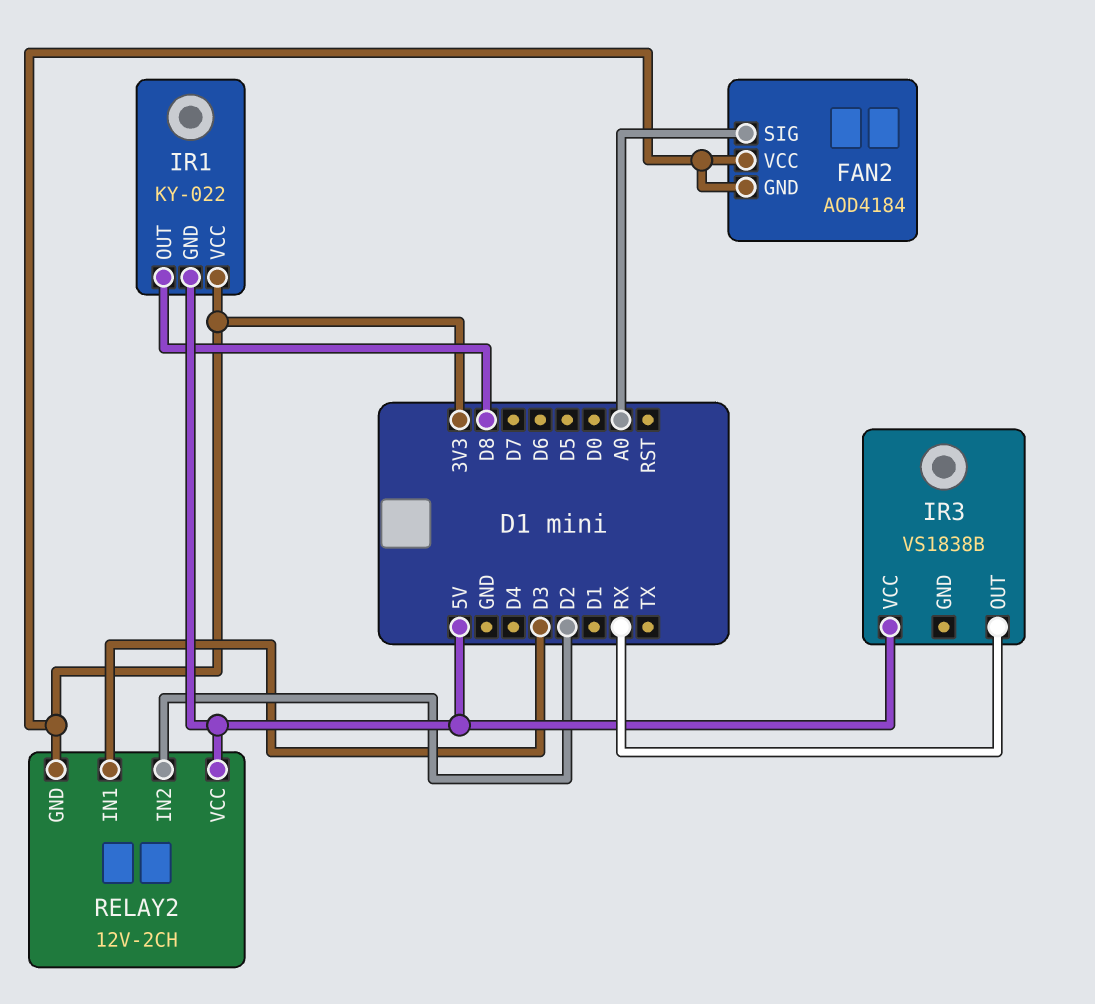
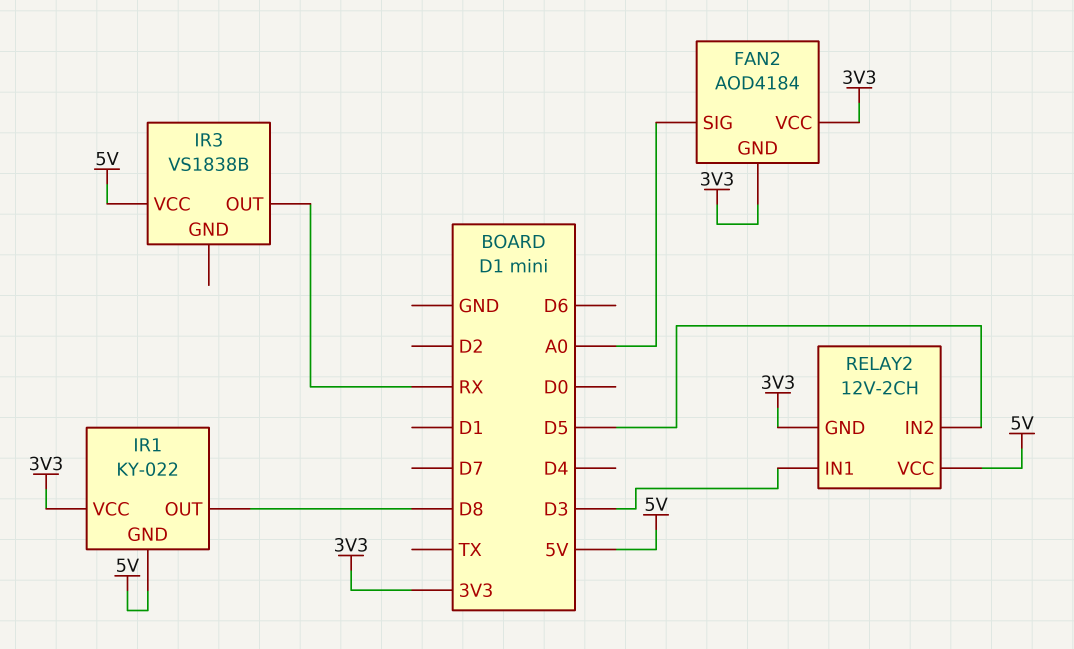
RELAY2 pin IN2: D2 -> D5

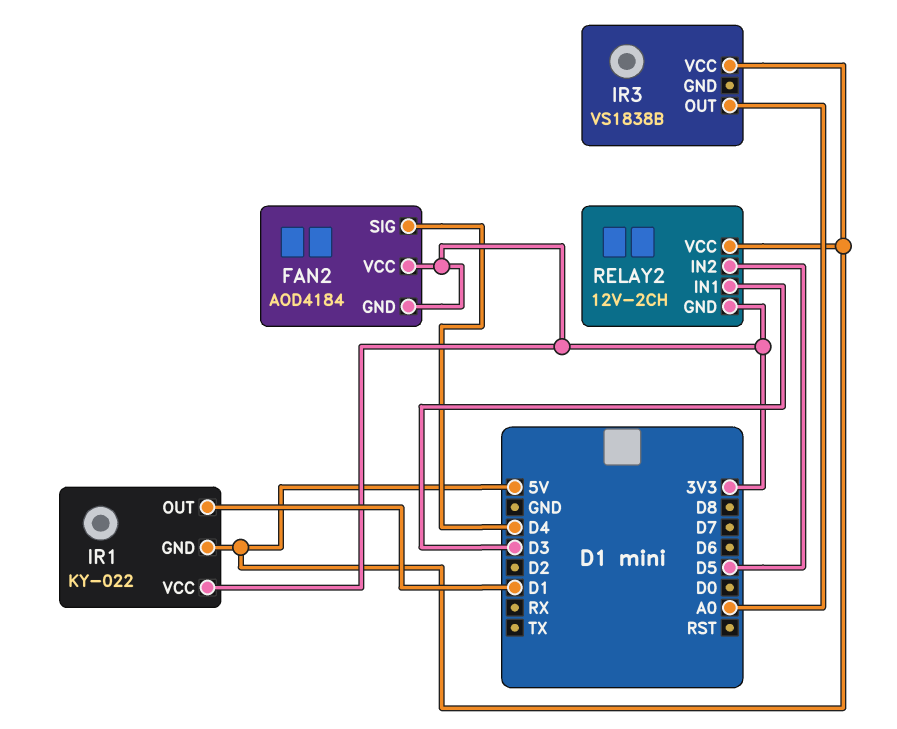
FAN2 pin SIG: A0 -> D4
IR1 pin OUT: D8 -> D1
IR3 pin OUT: RX -> A0

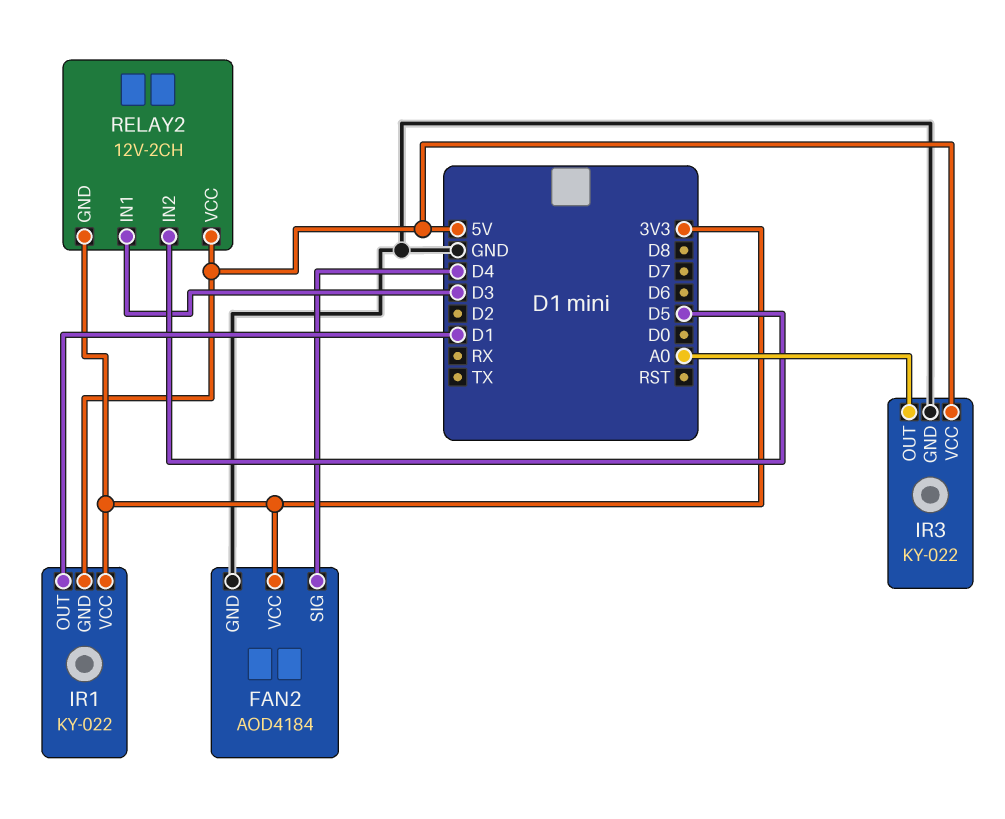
FAN2 pin GND: 3V3 -> GND
IR3: VS1838B -> KY-022
IR3 pin GND: none -> GND

